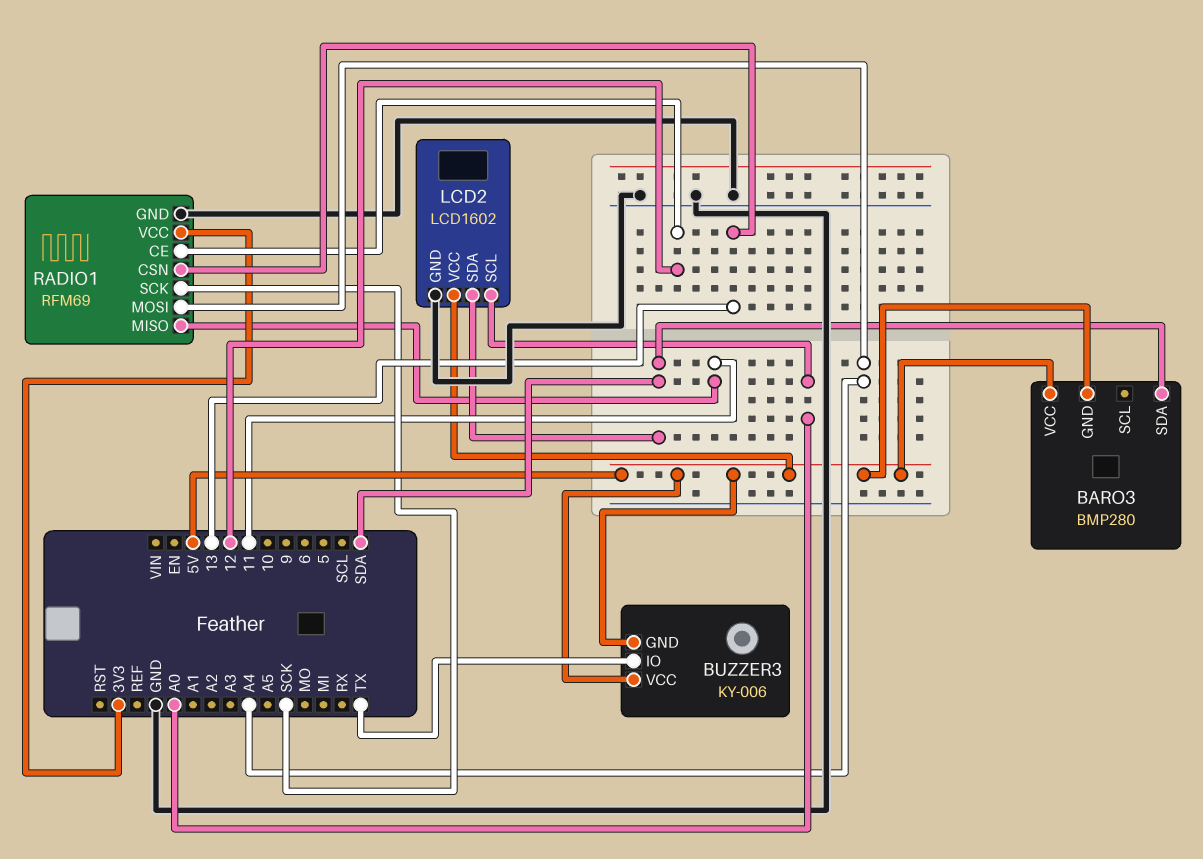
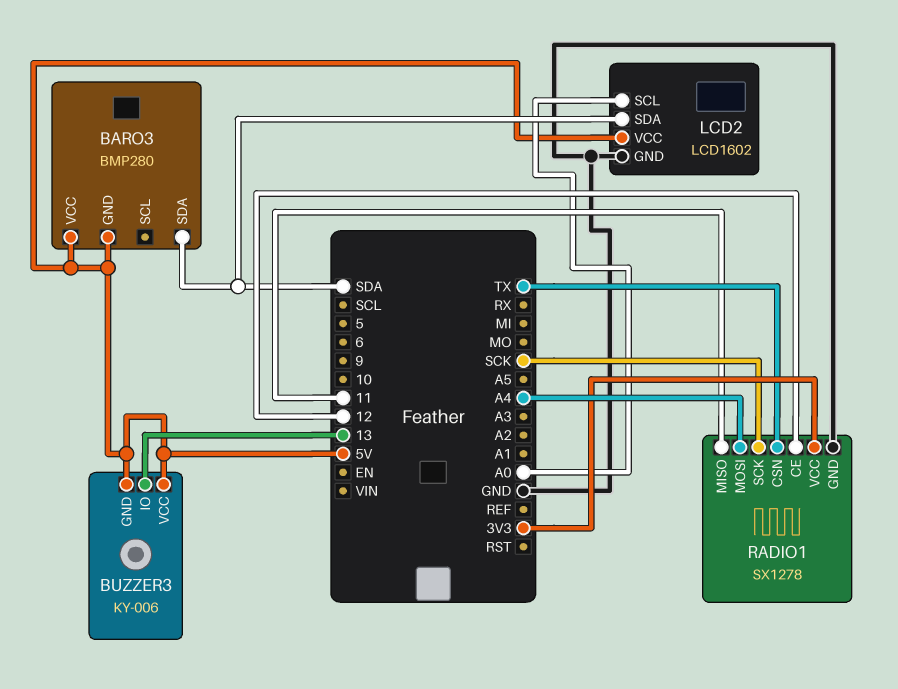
BUZZER3 pin IO: TX -> 13
RADIO1: RFM69 -> SX1278
RADIO1 pin CSN: 13 -> TX

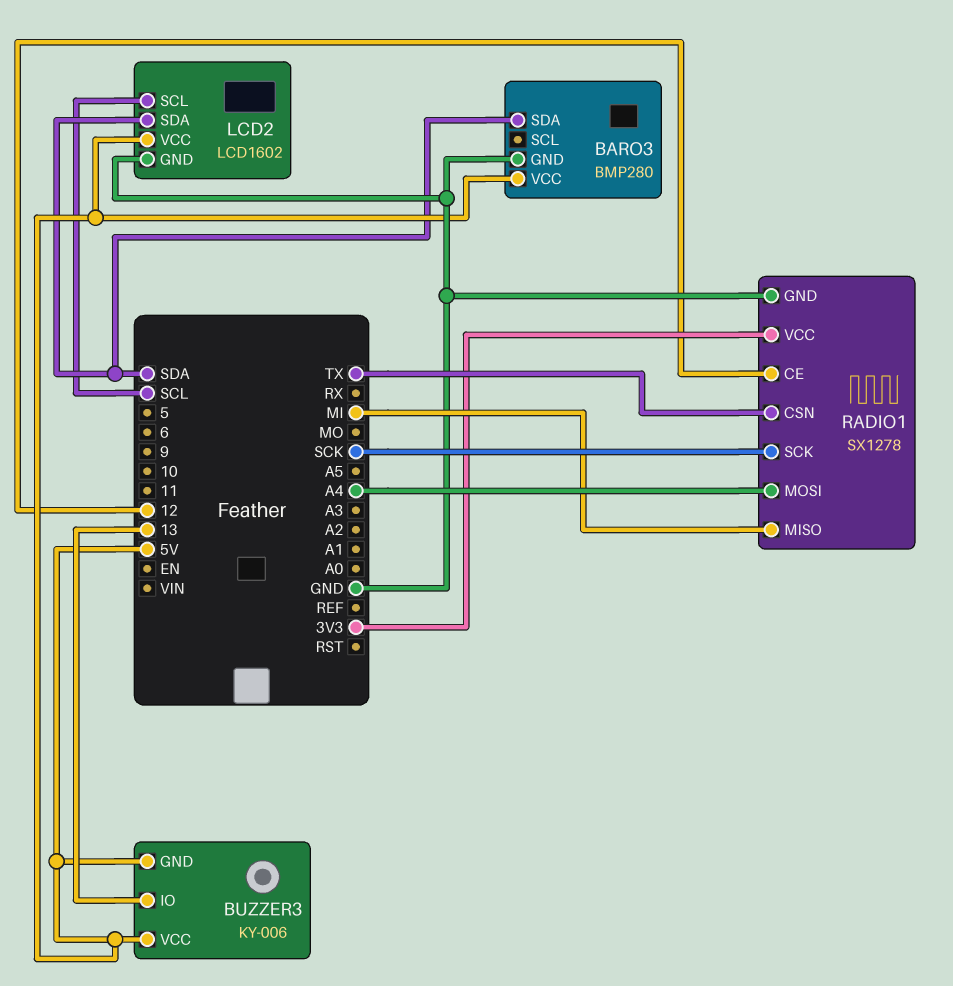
BARO3 pin GND: 5V -> GND
LCD2 pin SCL: A0 -> SCL
RADIO1 pin MISO: 11 -> MI

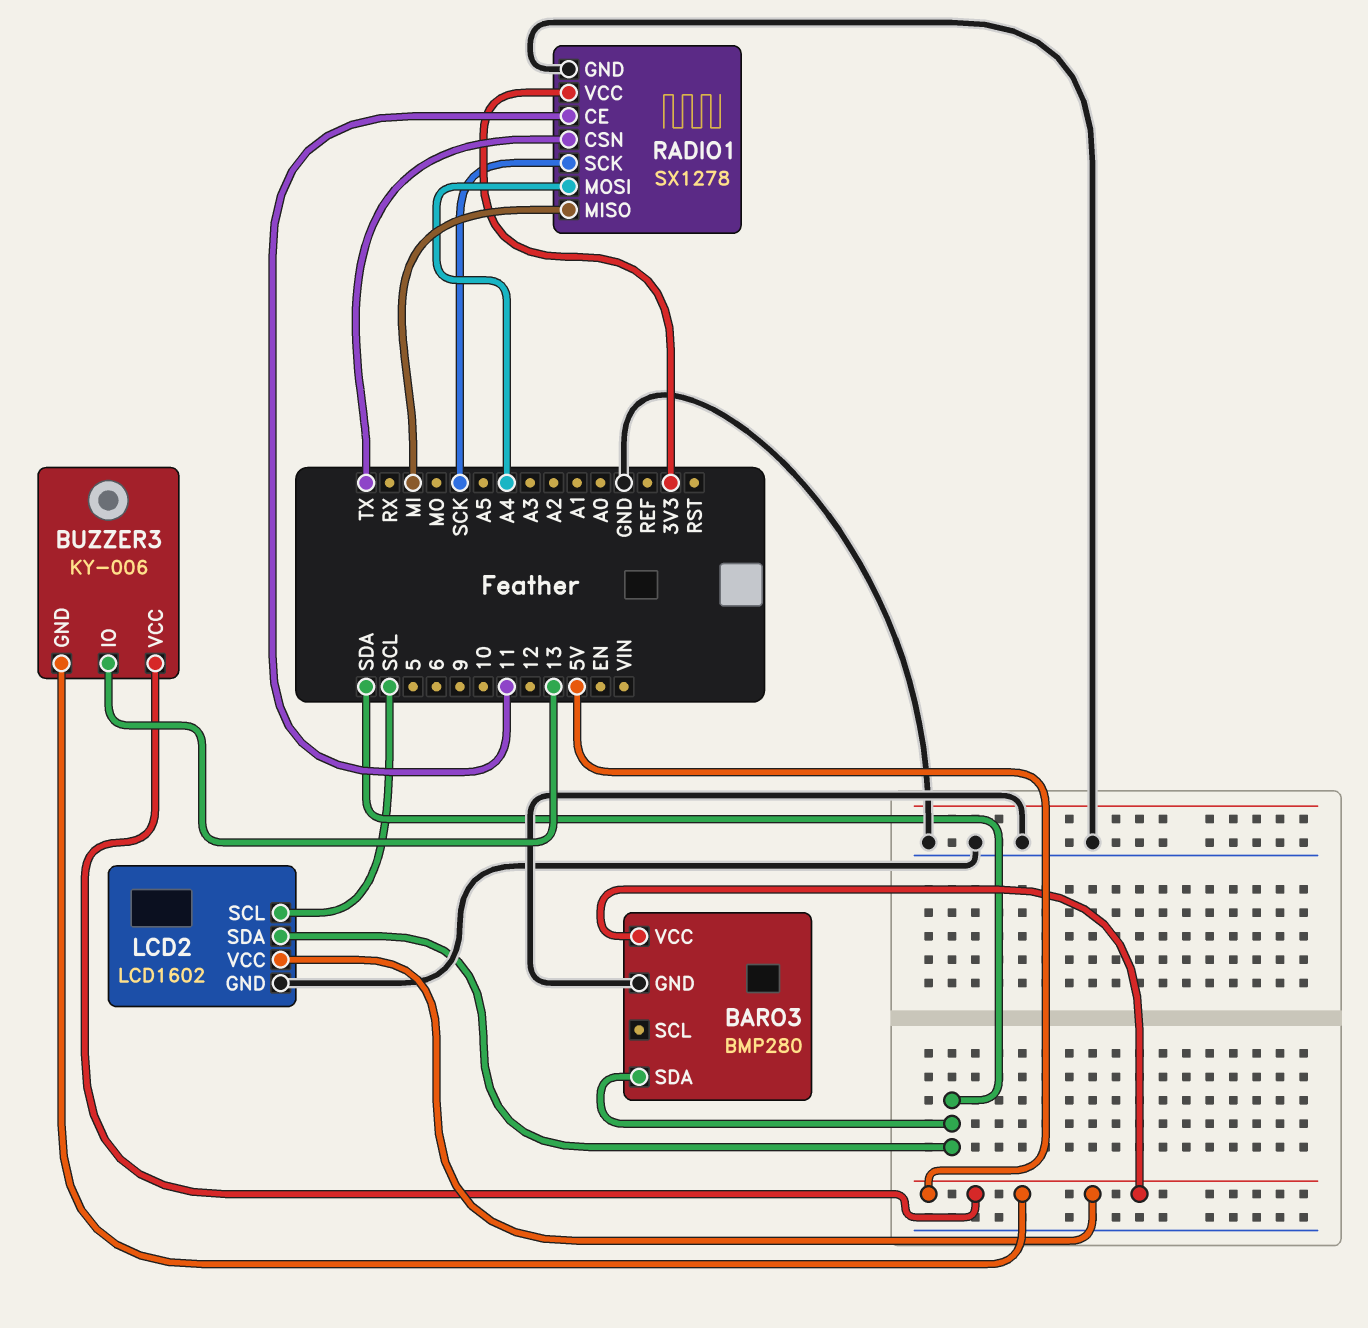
RADIO1 pin CE: 12 -> 11

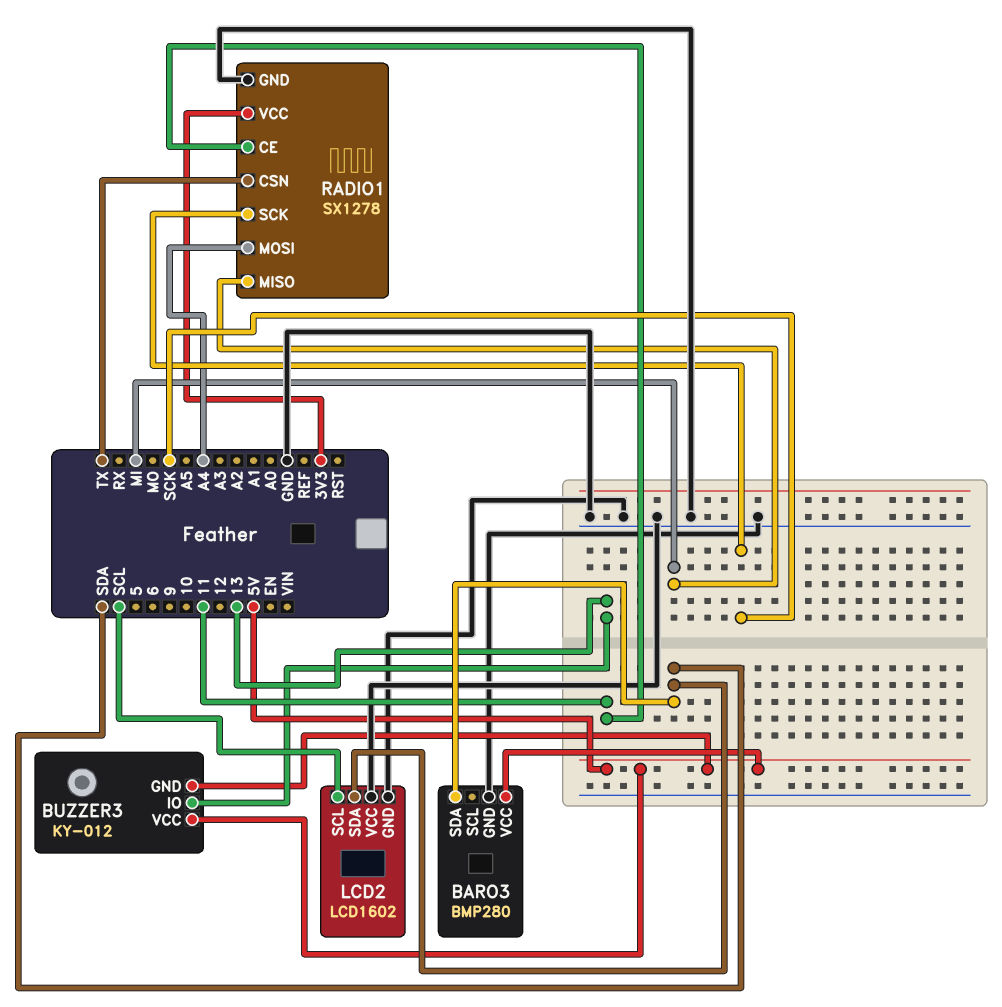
BUZZER3: KY-006 -> KY-012
LCD2 pin VCC: 5V -> GND

